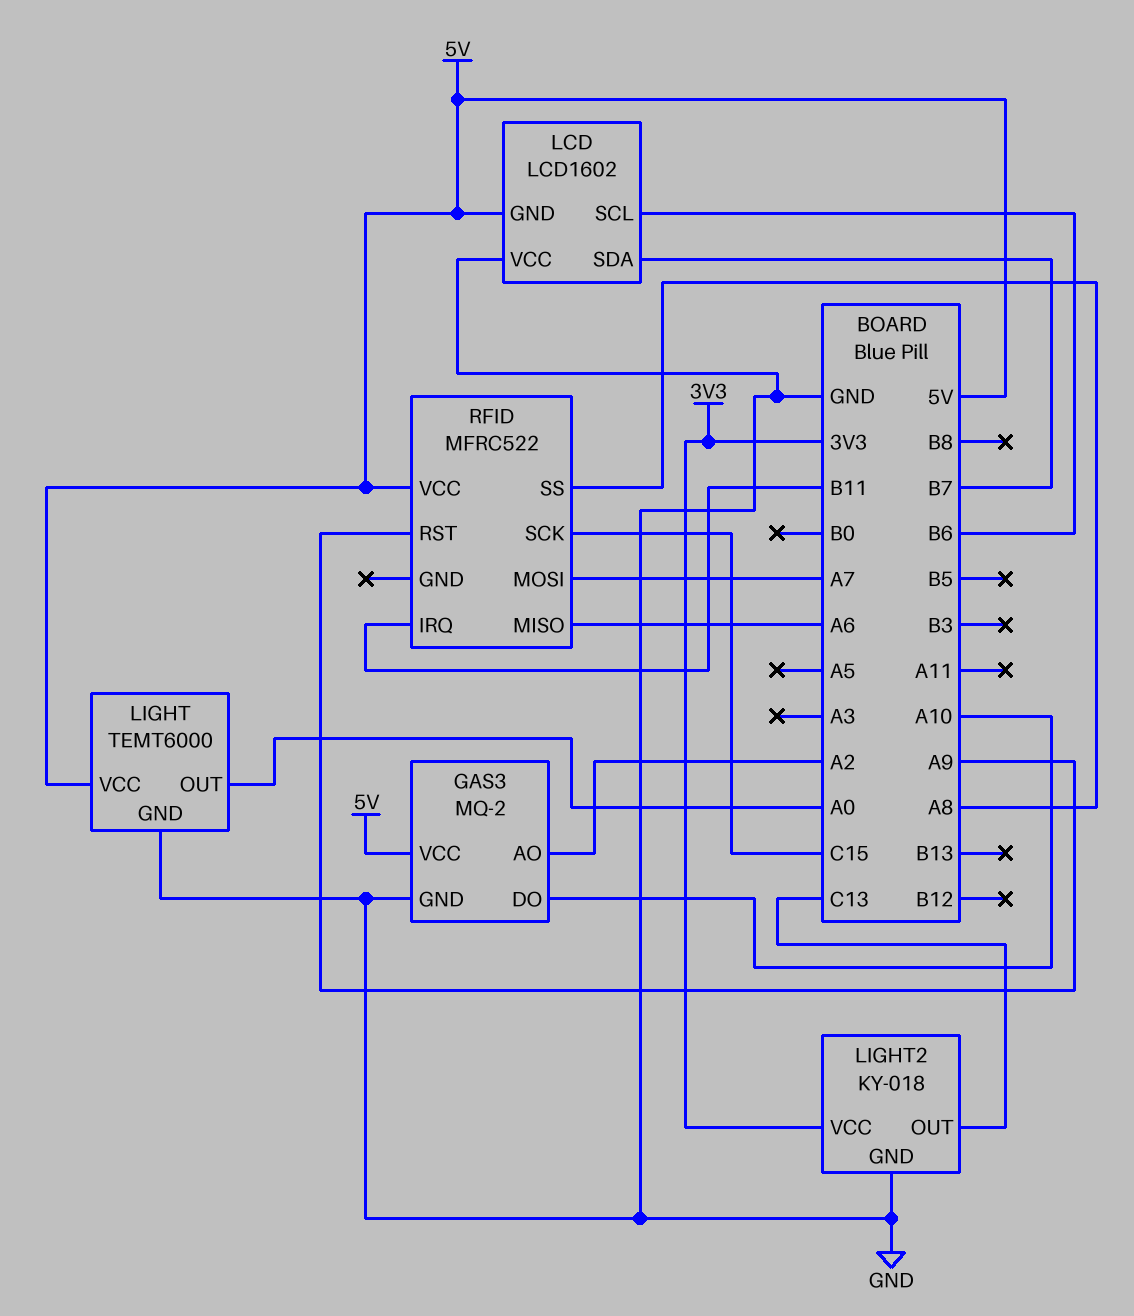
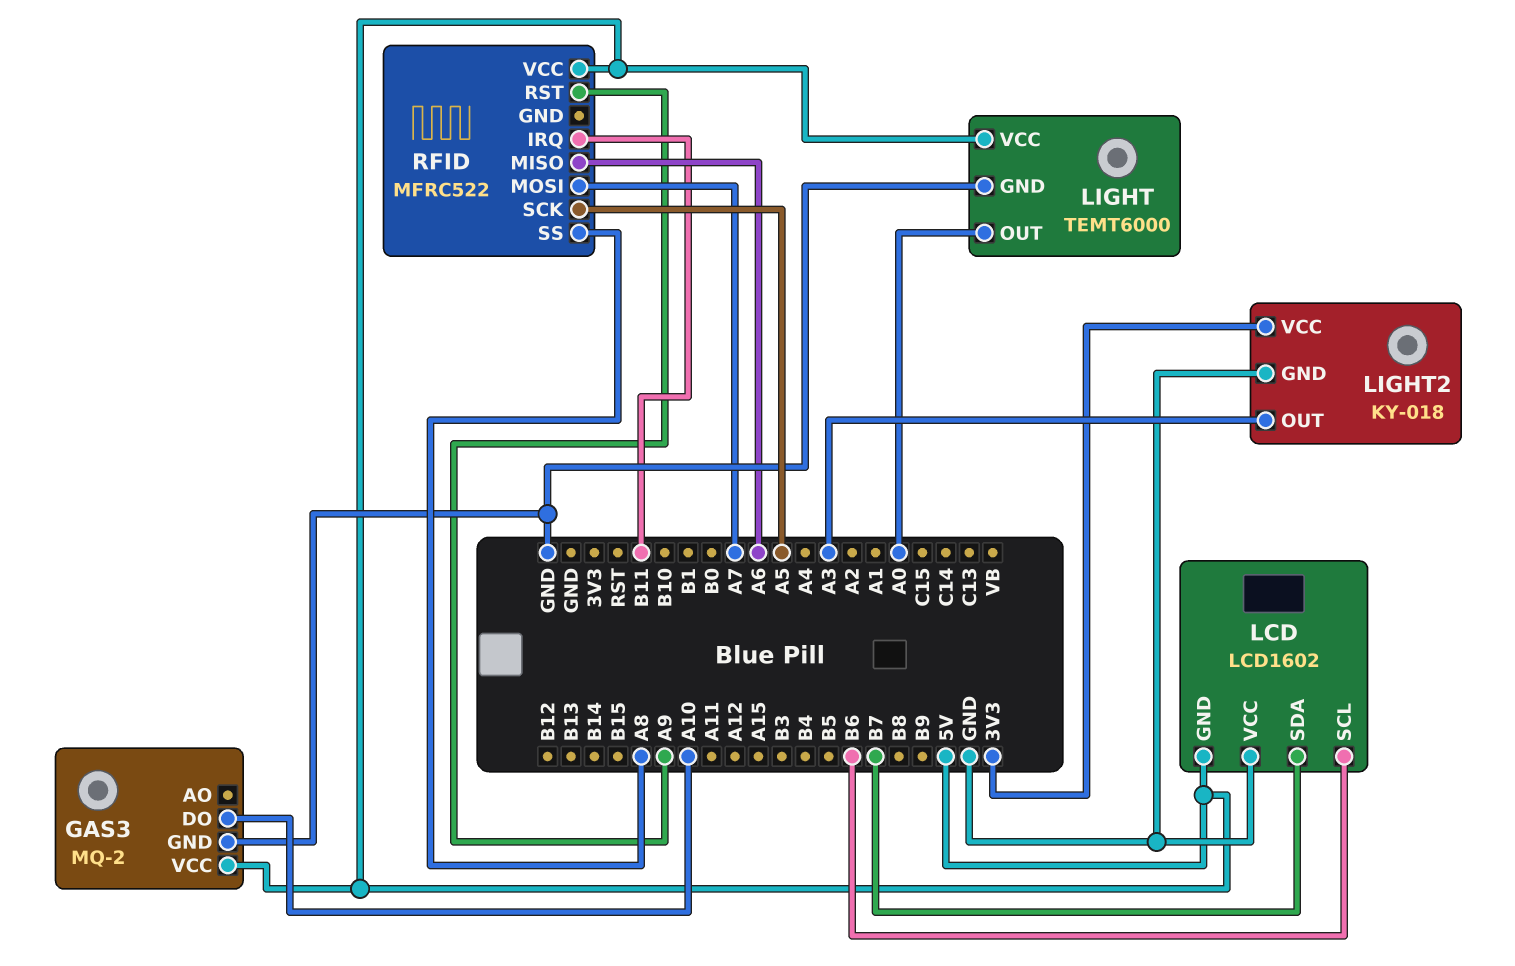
GAS3 pin AO: A2 -> none
LIGHT2 pin OUT: C13 -> A3
RFID pin SCK: C15 -> A5

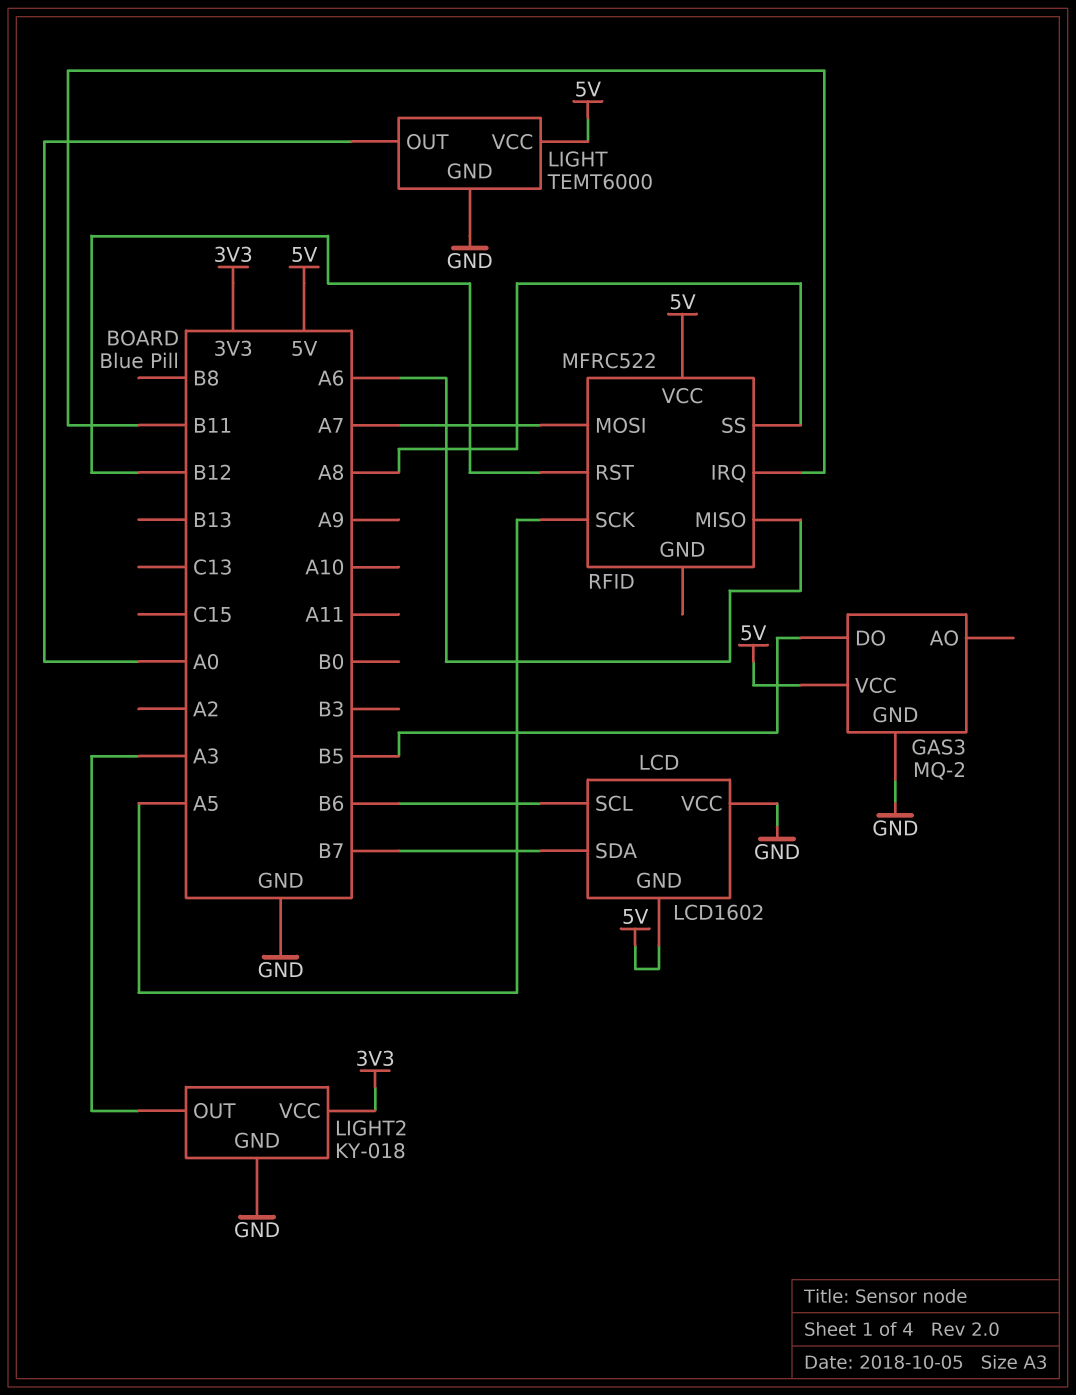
GAS3 pin DO: A10 -> B5
RFID pin RST: A9 -> B12

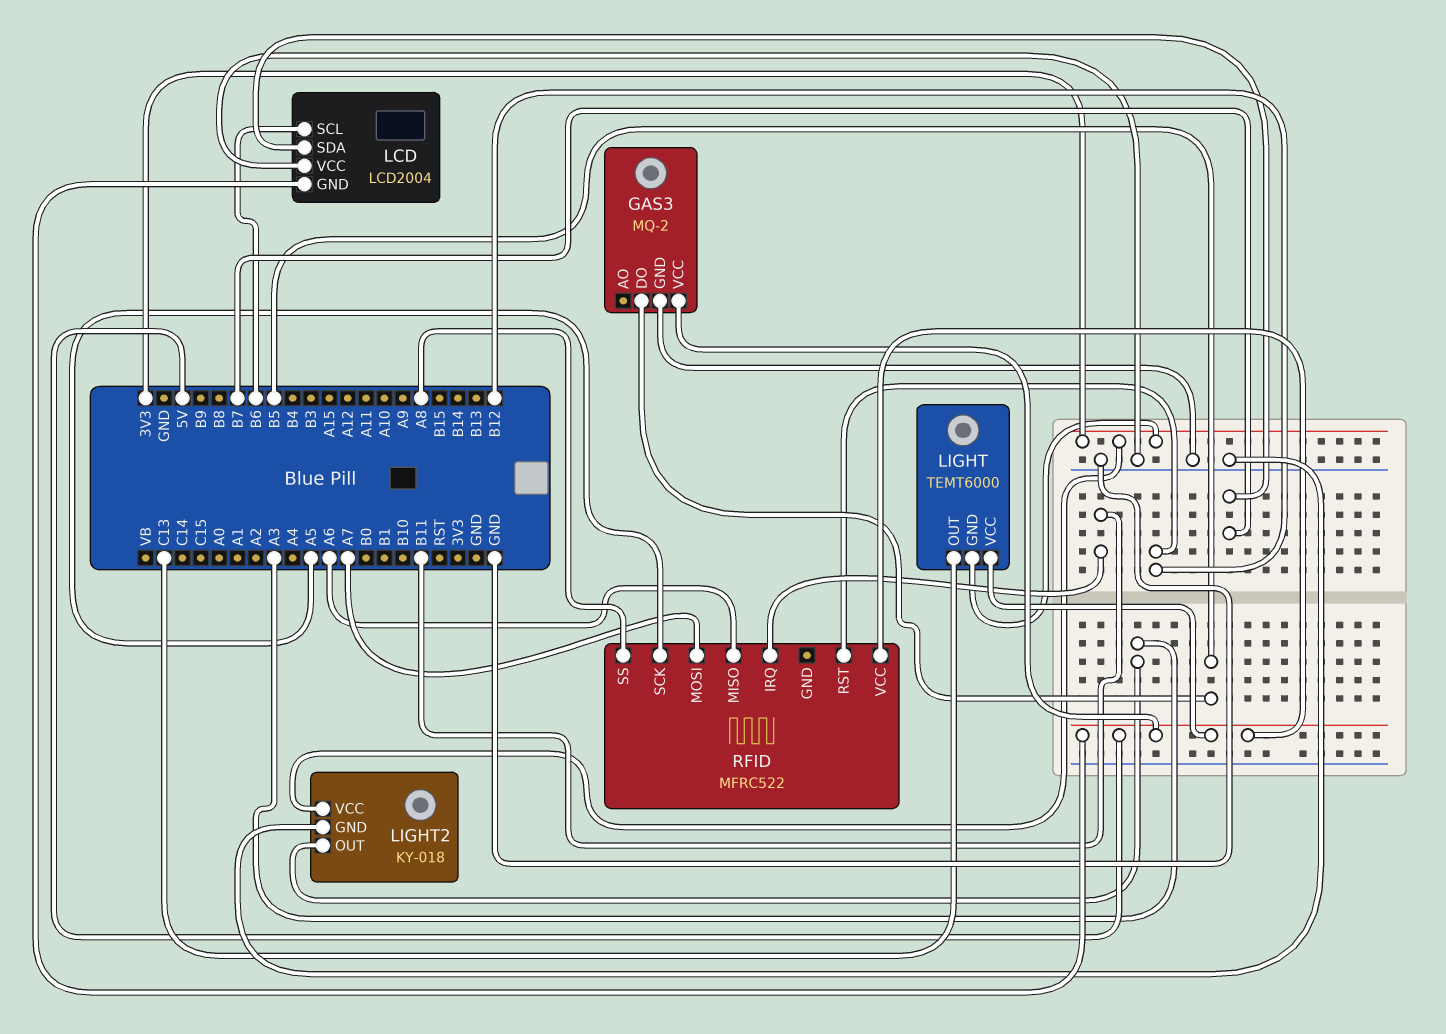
LCD: LCD1602 -> LCD2004
LIGHT pin GND: GND -> 3V3
LIGHT pin OUT: A0 -> C13

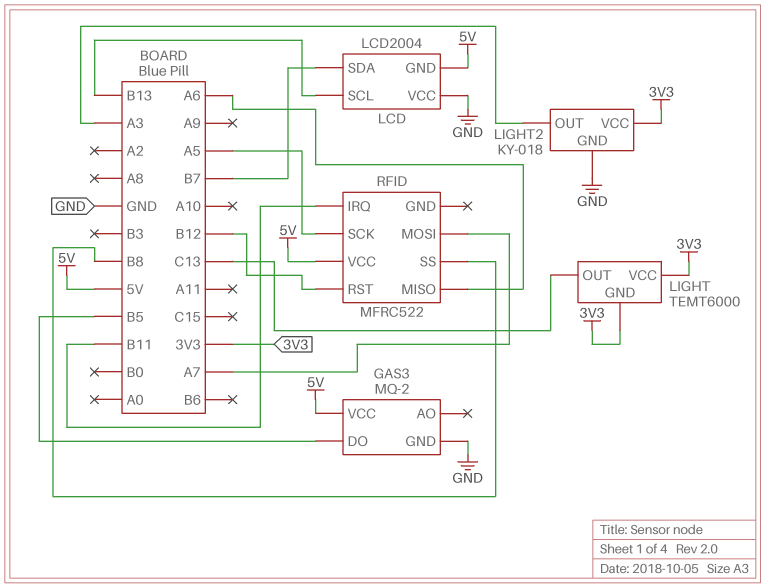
LCD pin SCL: B6 -> B13
LIGHT pin VCC: 5V -> 3V3
RFID pin SS: A8 -> B8

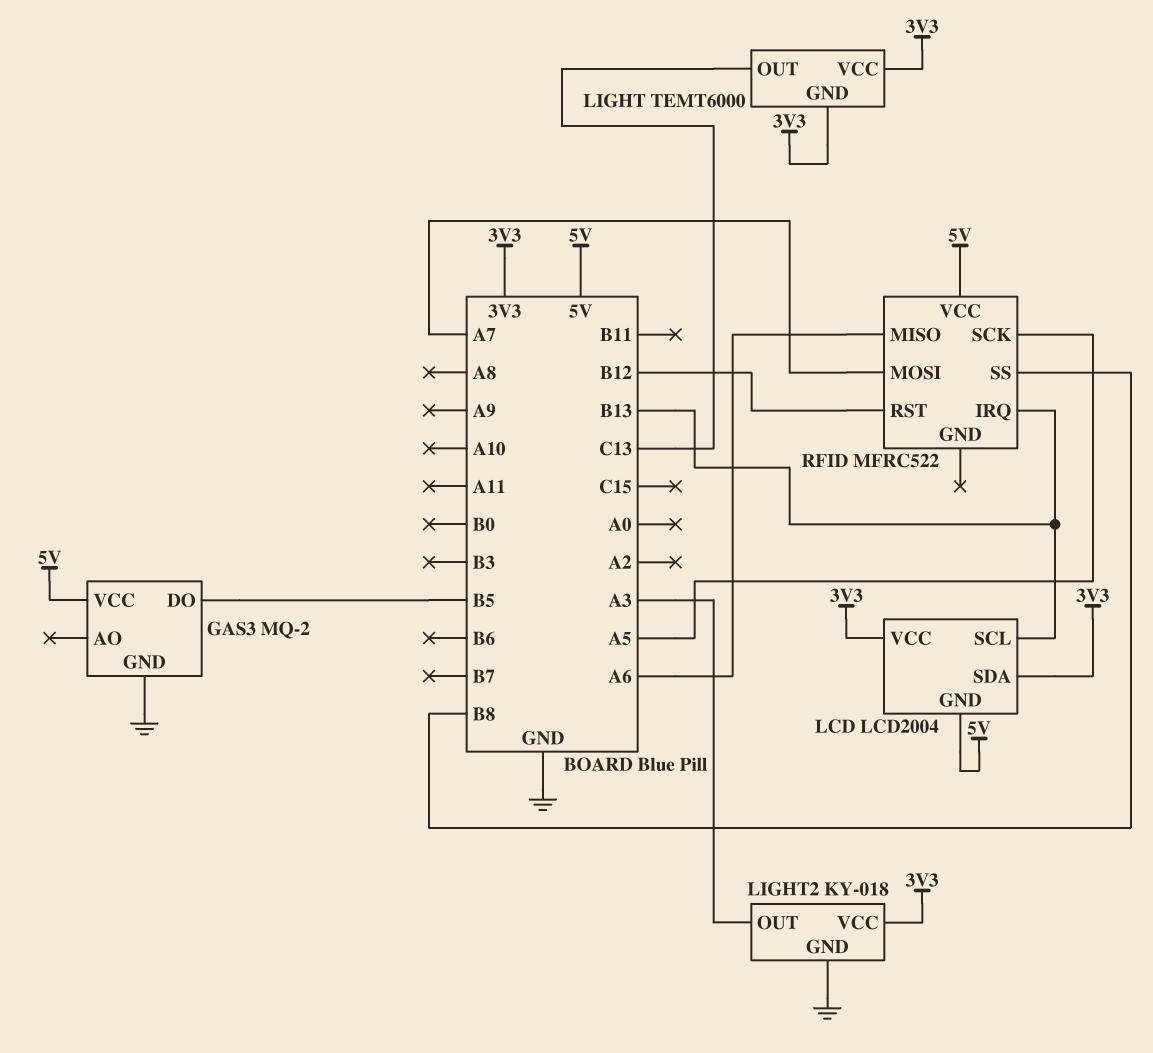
LCD pin SDA: B7 -> 3V3
LCD pin VCC: GND -> 3V3
RFID pin IRQ: B11 -> B13

